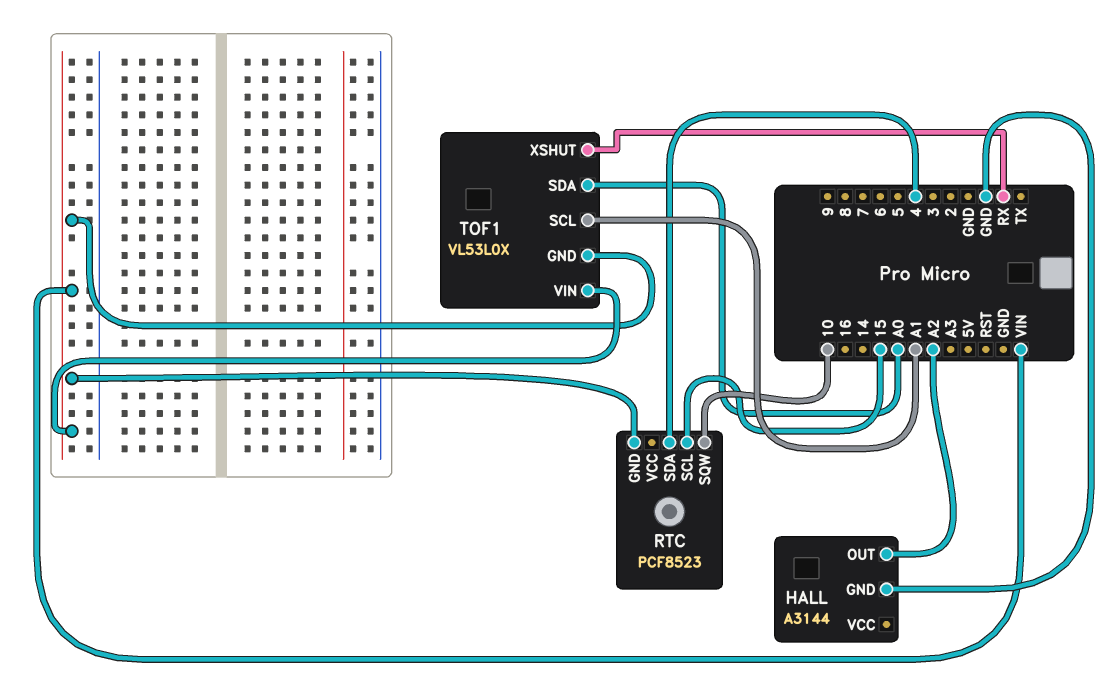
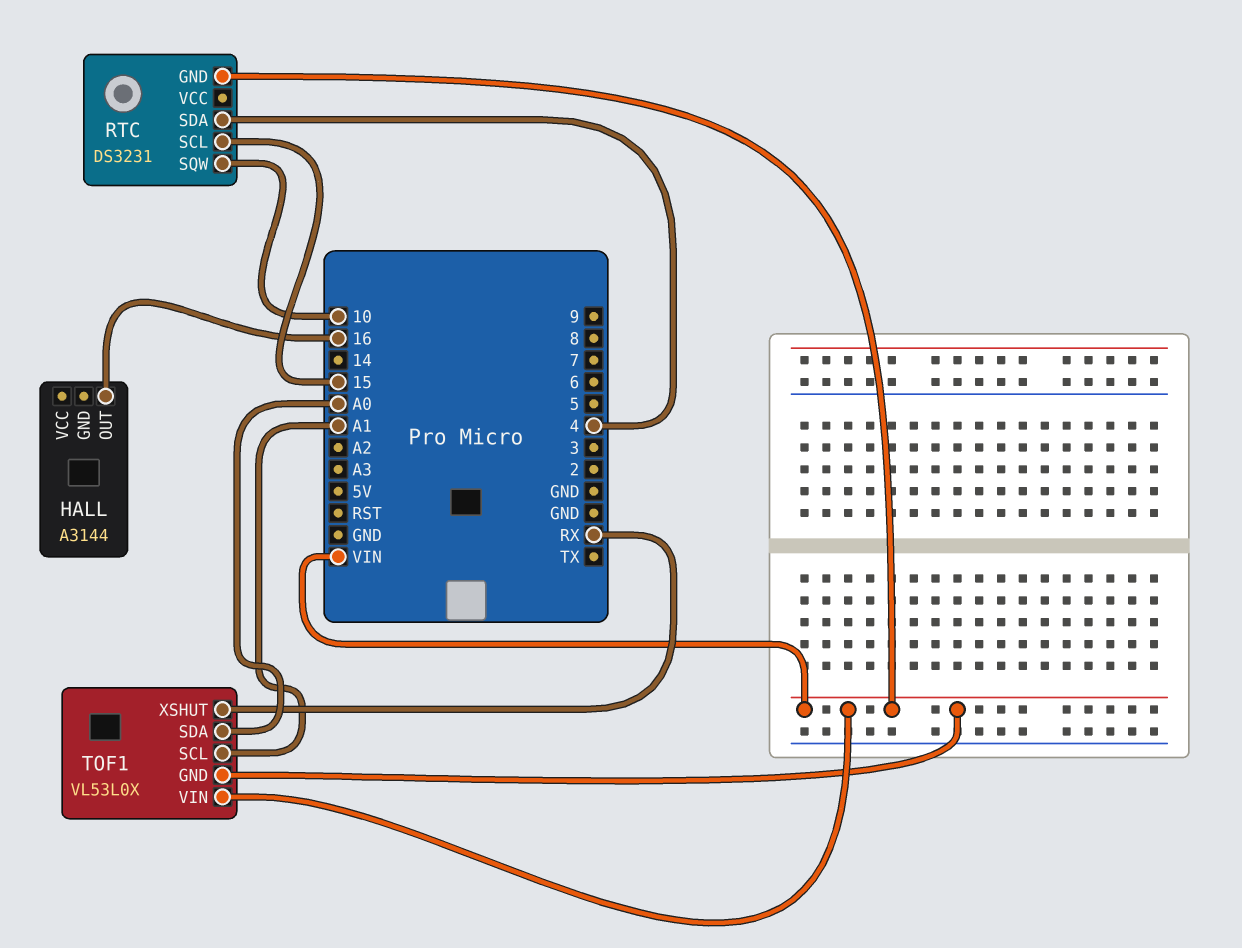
HALL pin GND: GND -> none
HALL pin OUT: A2 -> 16
RTC: PCF8523 -> DS3231

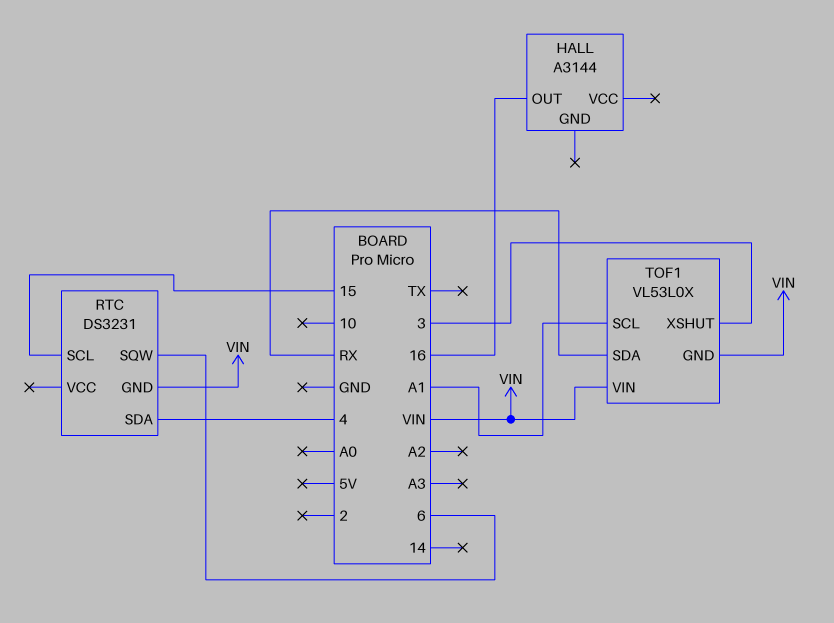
RTC pin SQW: 10 -> 6
TOF1 pin SDA: A0 -> RX
TOF1 pin XSHUT: RX -> 3

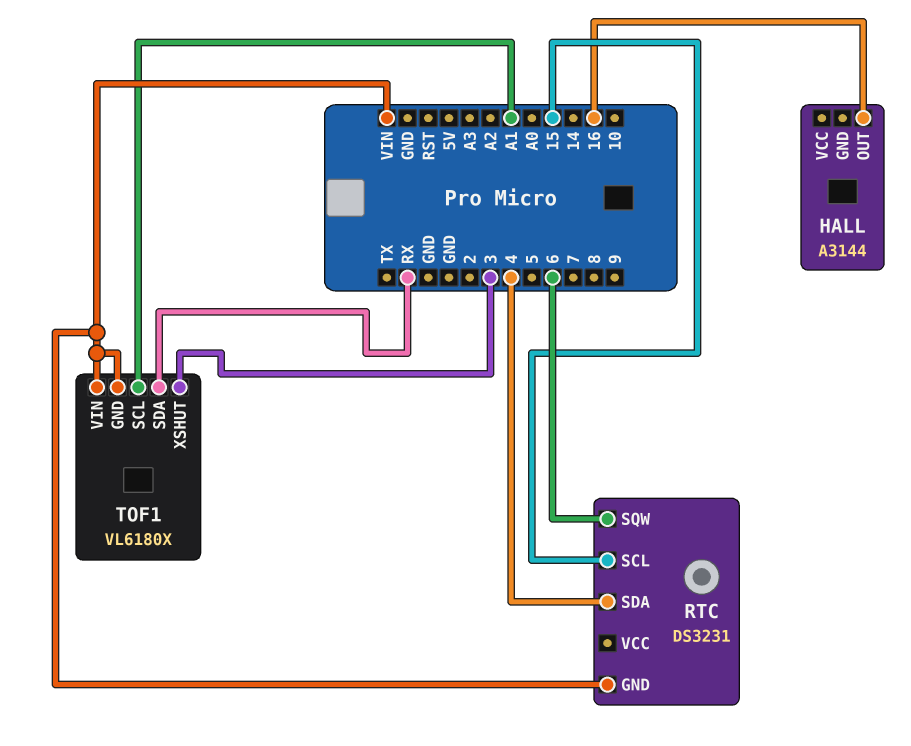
TOF1: VL53L0X -> VL6180X

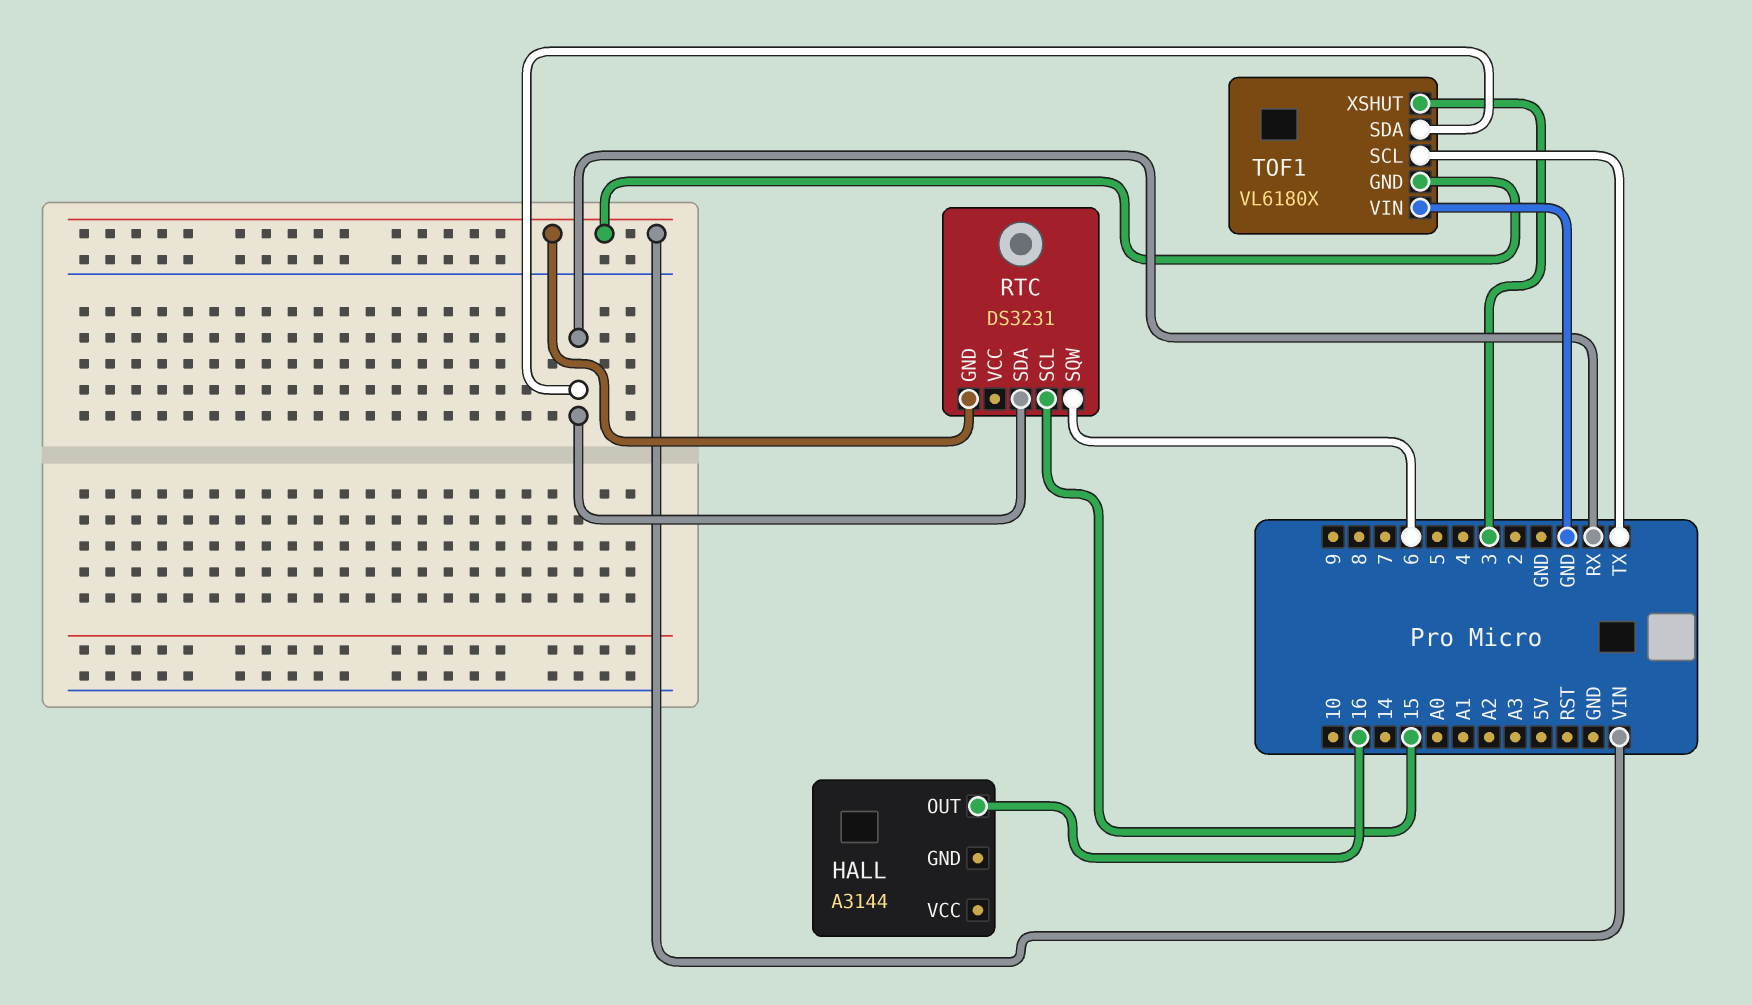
RTC pin SDA: 4 -> RX
TOF1 pin SCL: A1 -> TX
TOF1 pin VIN: VIN -> GND

